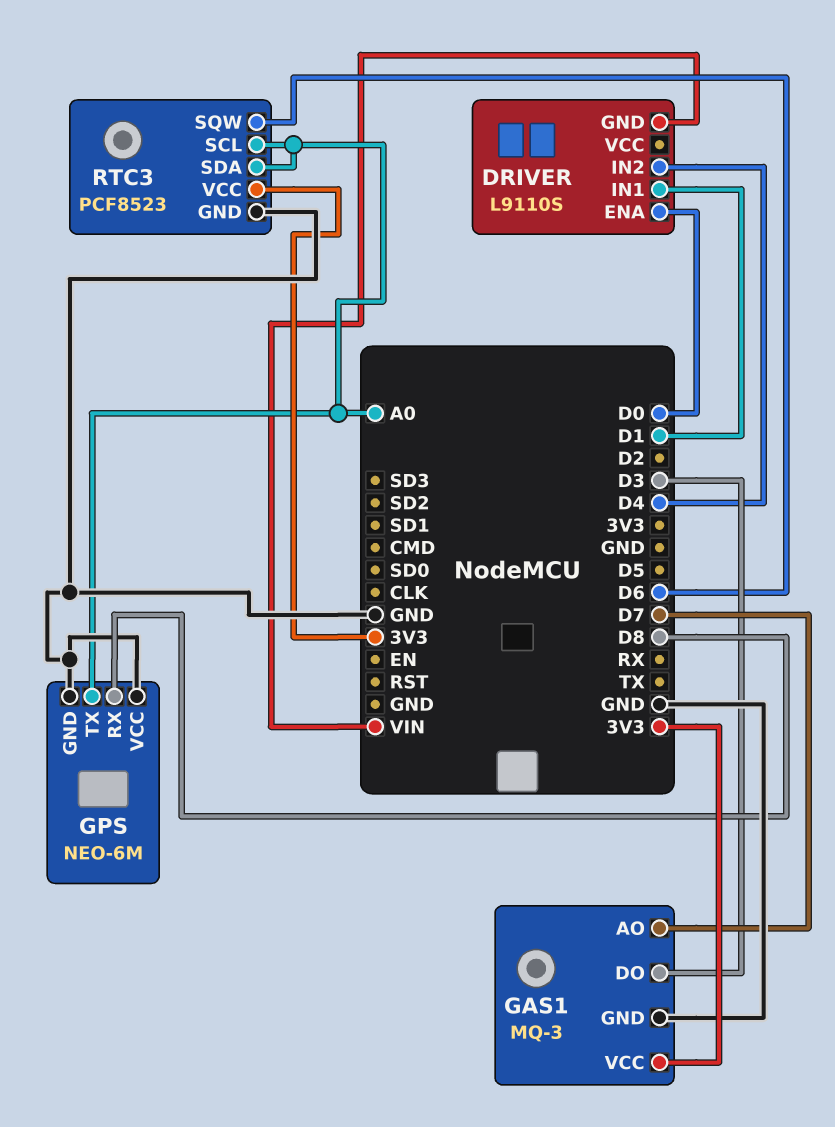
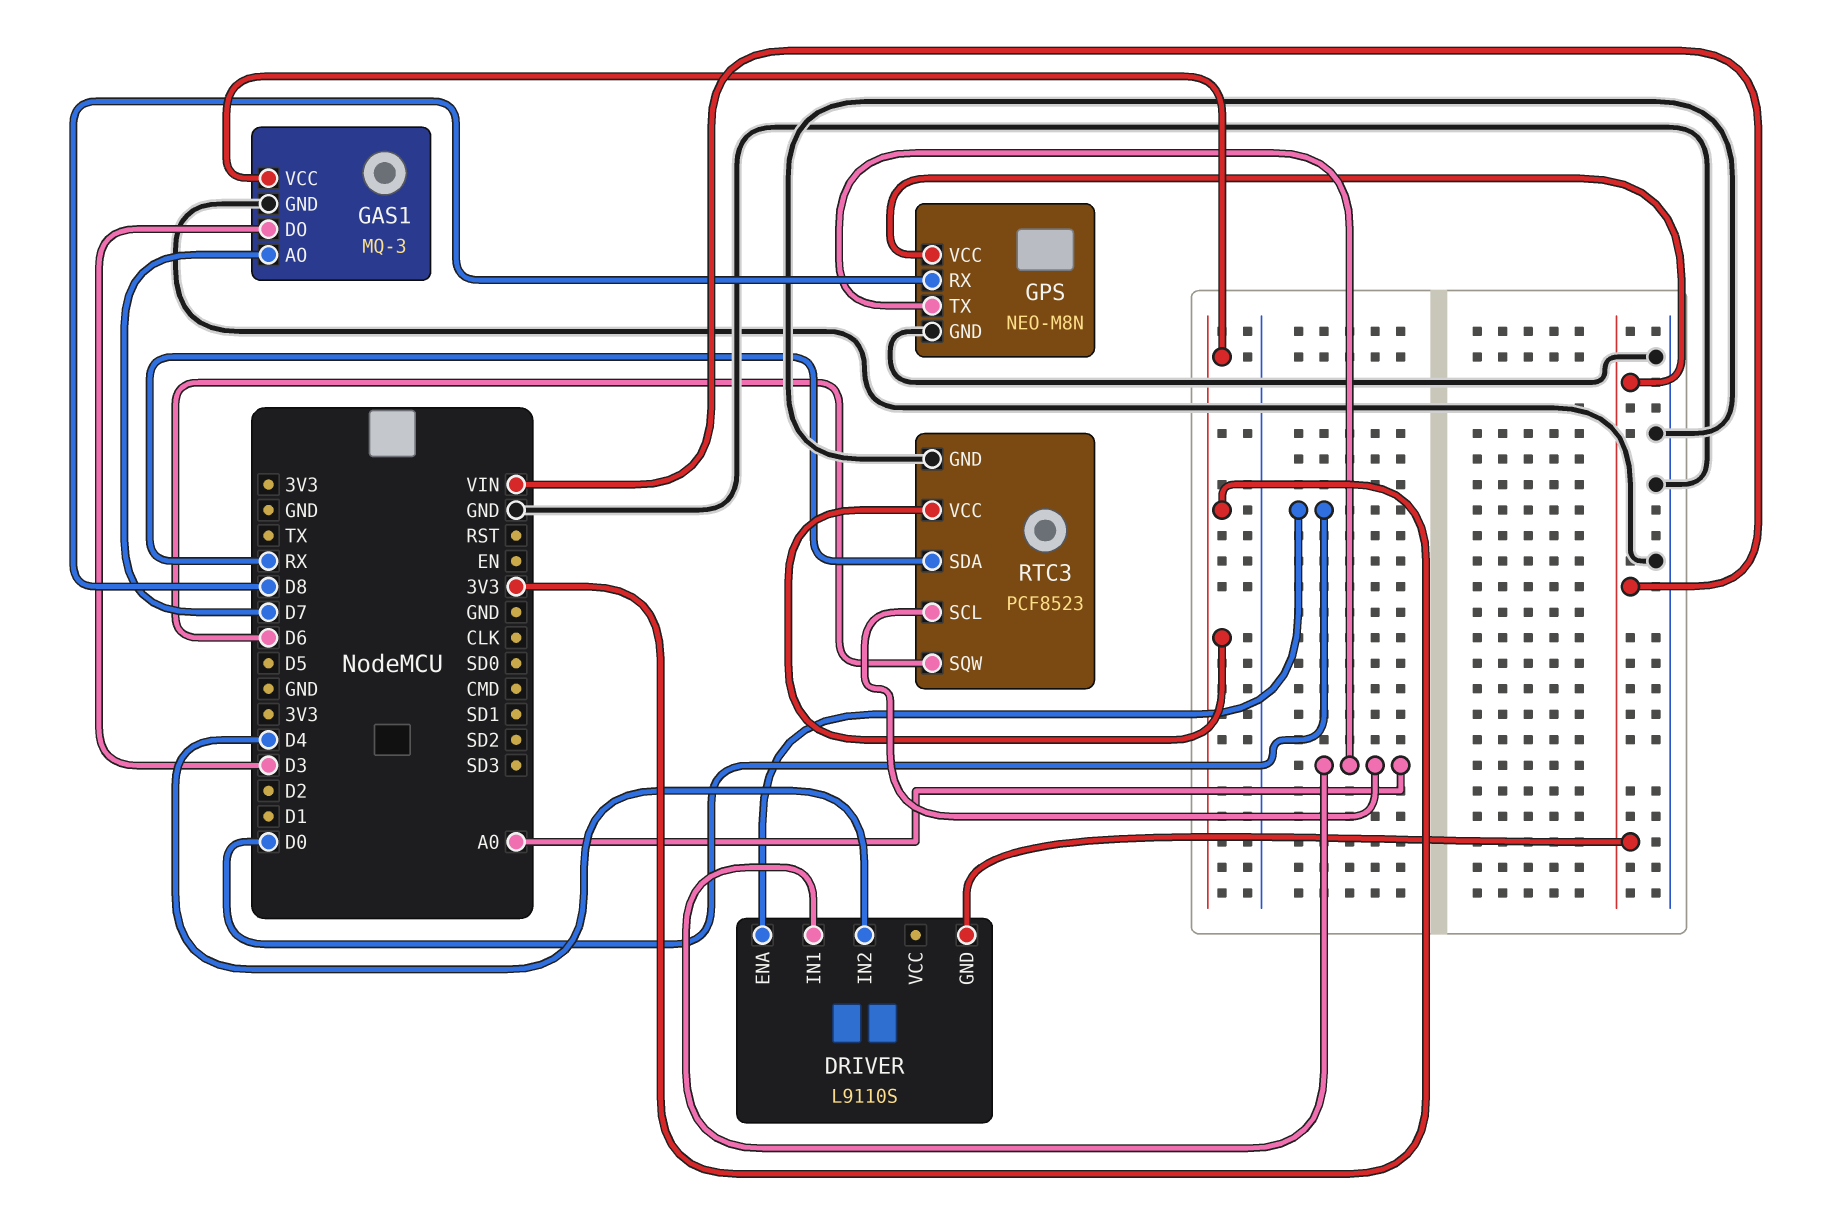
DRIVER pin IN1: D1 -> A0
GPS: NEO-6M -> NEO-M8N
GPS pin VCC: GND -> VIN
RTC3 pin SDA: A0 -> RX

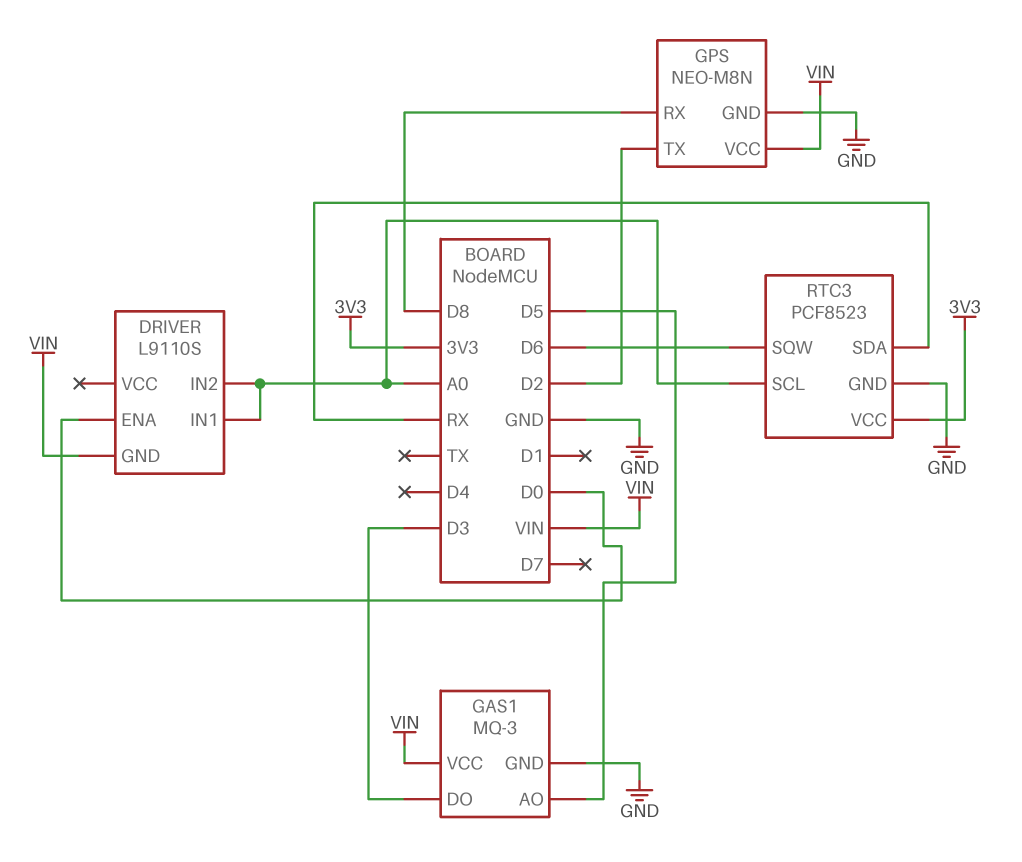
DRIVER pin IN2: D4 -> A0
GAS1 pin AO: D7 -> D5
GAS1 pin VCC: 3V3 -> VIN
GPS pin TX: A0 -> D2

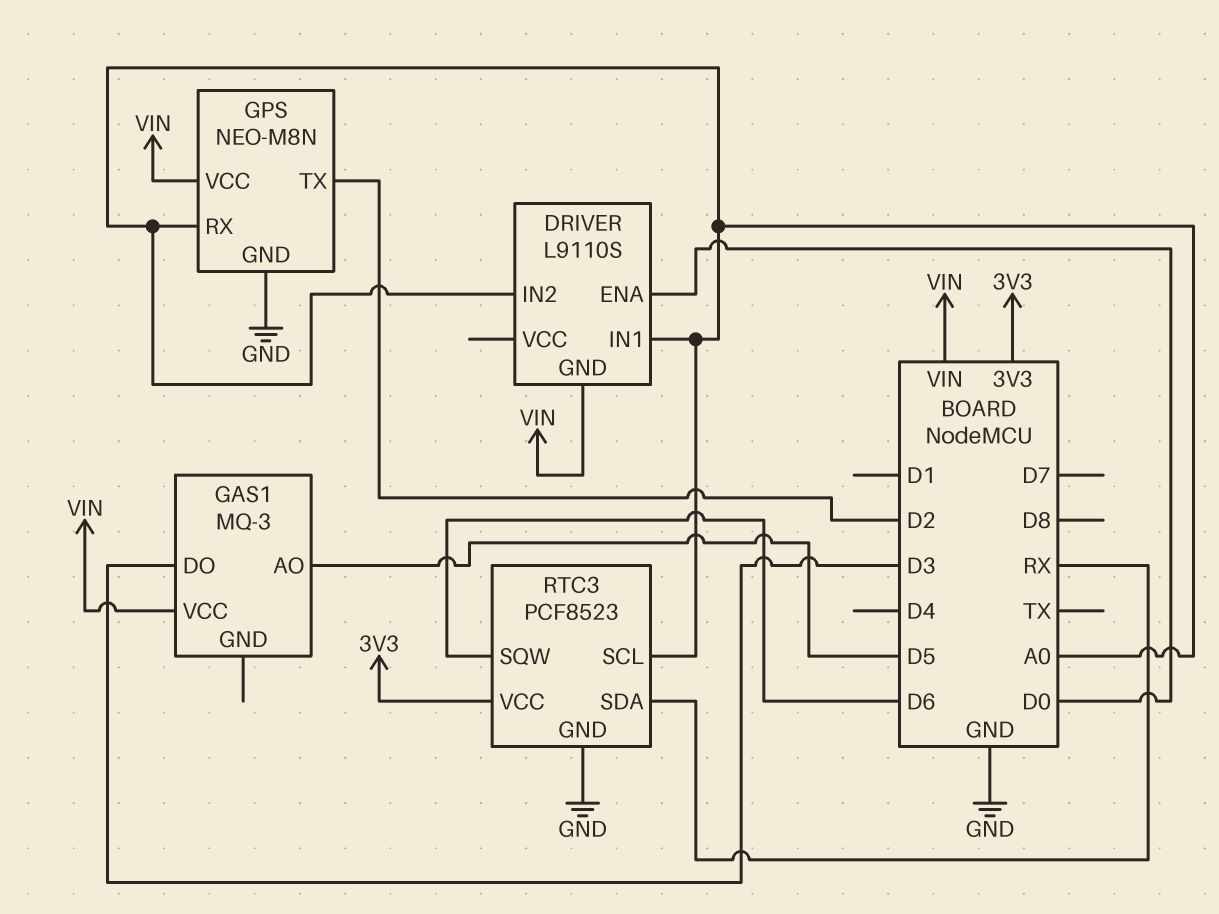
GAS1 pin GND: GND -> none
GPS pin RX: D8 -> A0

